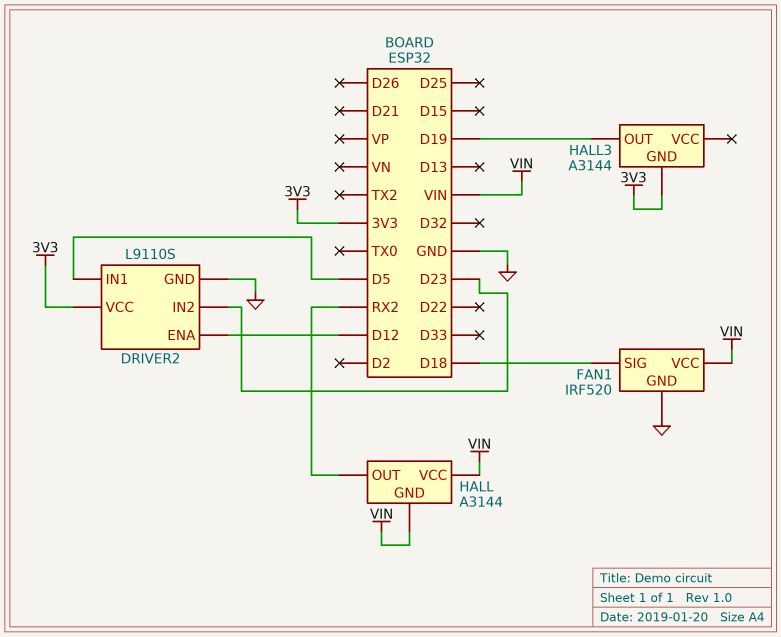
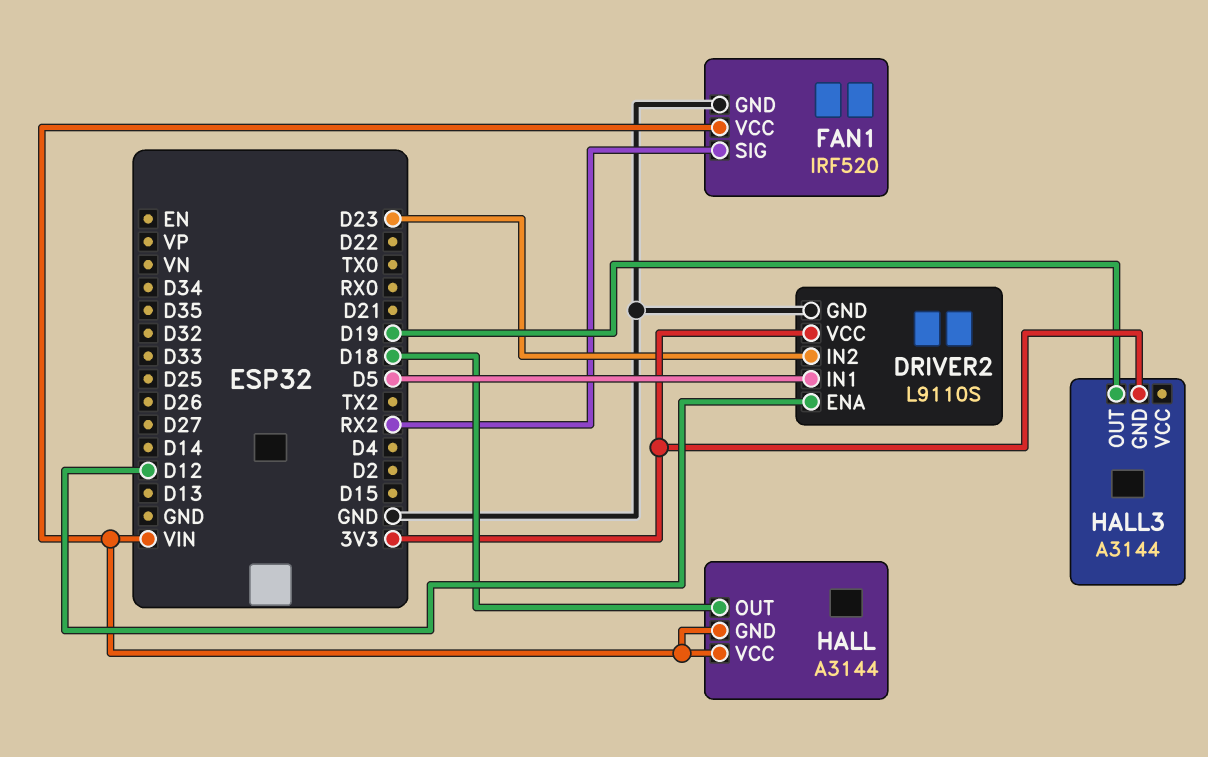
FAN1 pin SIG: D18 -> RX2
HALL pin OUT: RX2 -> D18

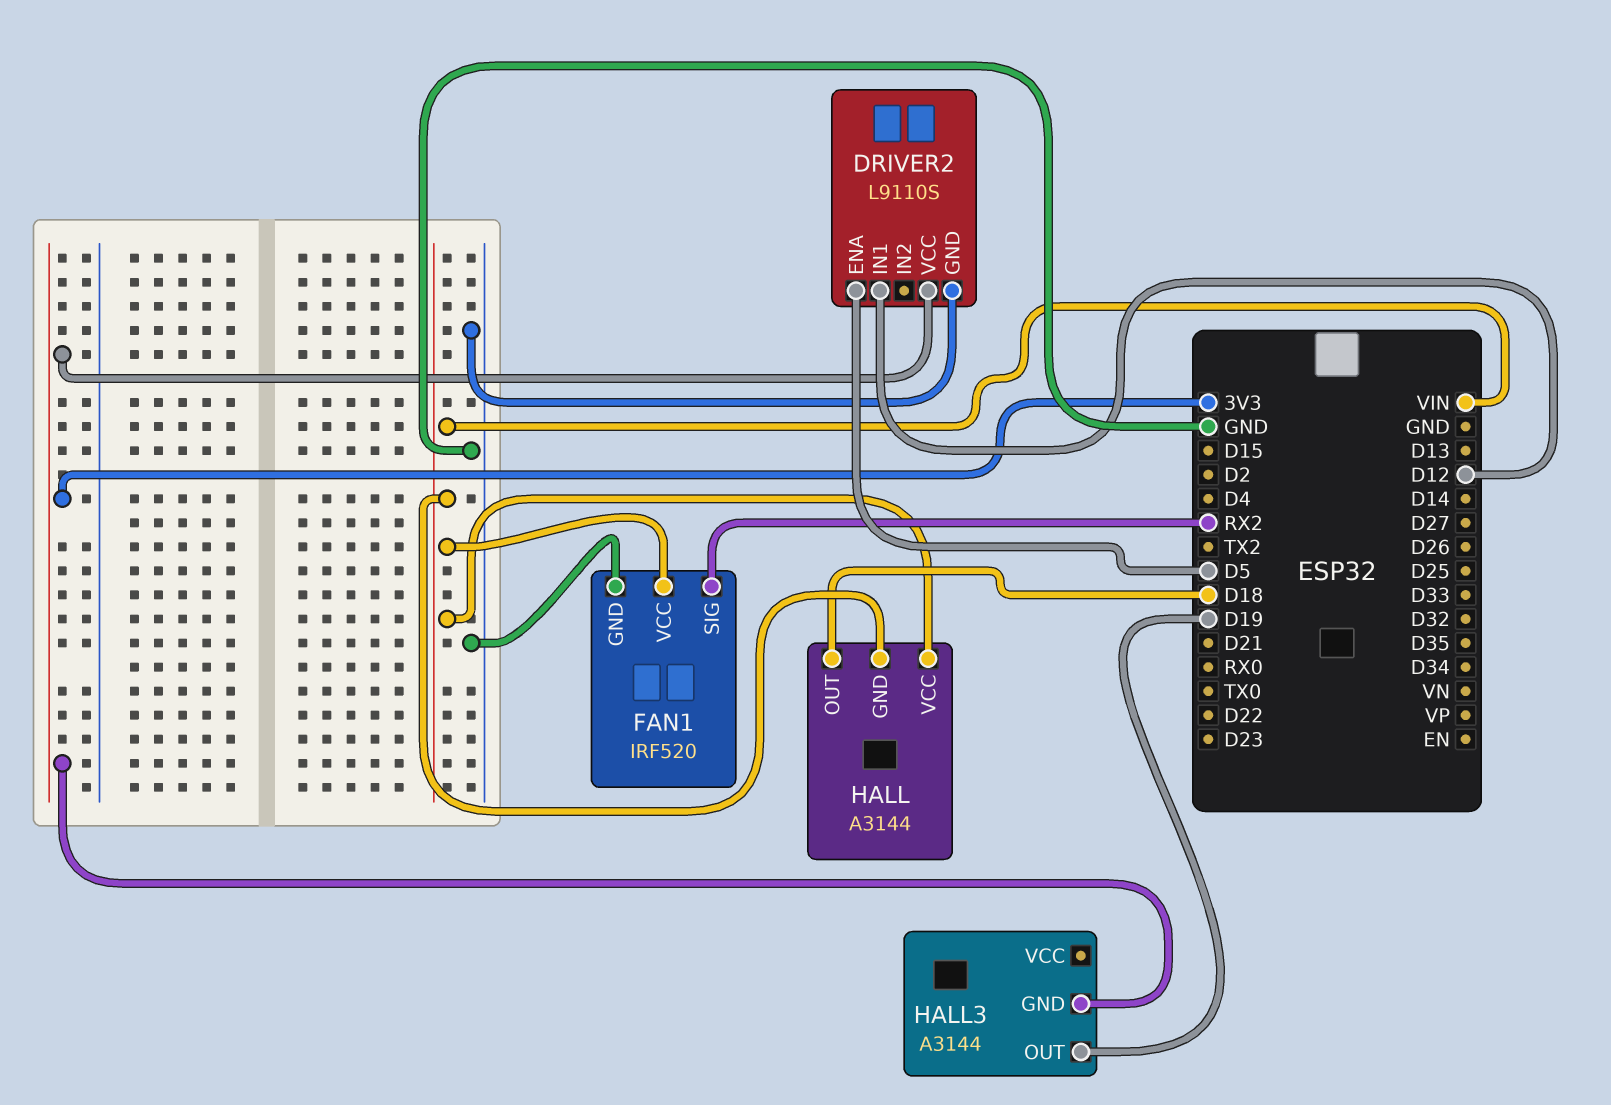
DRIVER2 pin ENA: D12 -> D5
DRIVER2 pin IN1: D5 -> D12
DRIVER2 pin IN2: D23 -> none

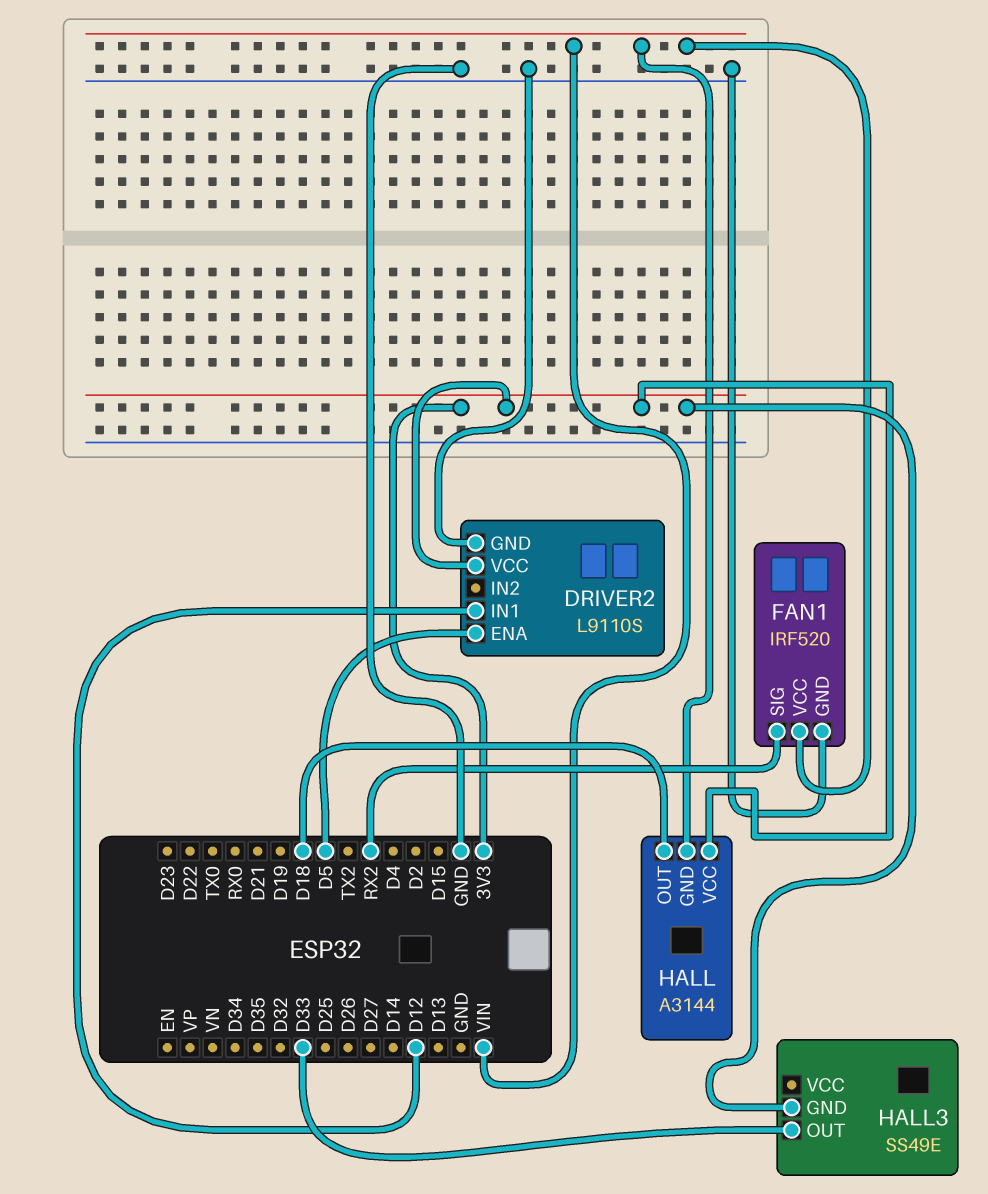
HALL pin VCC: VIN -> 3V3
HALL3: A3144 -> SS49E
HALL3 pin OUT: D19 -> D33

